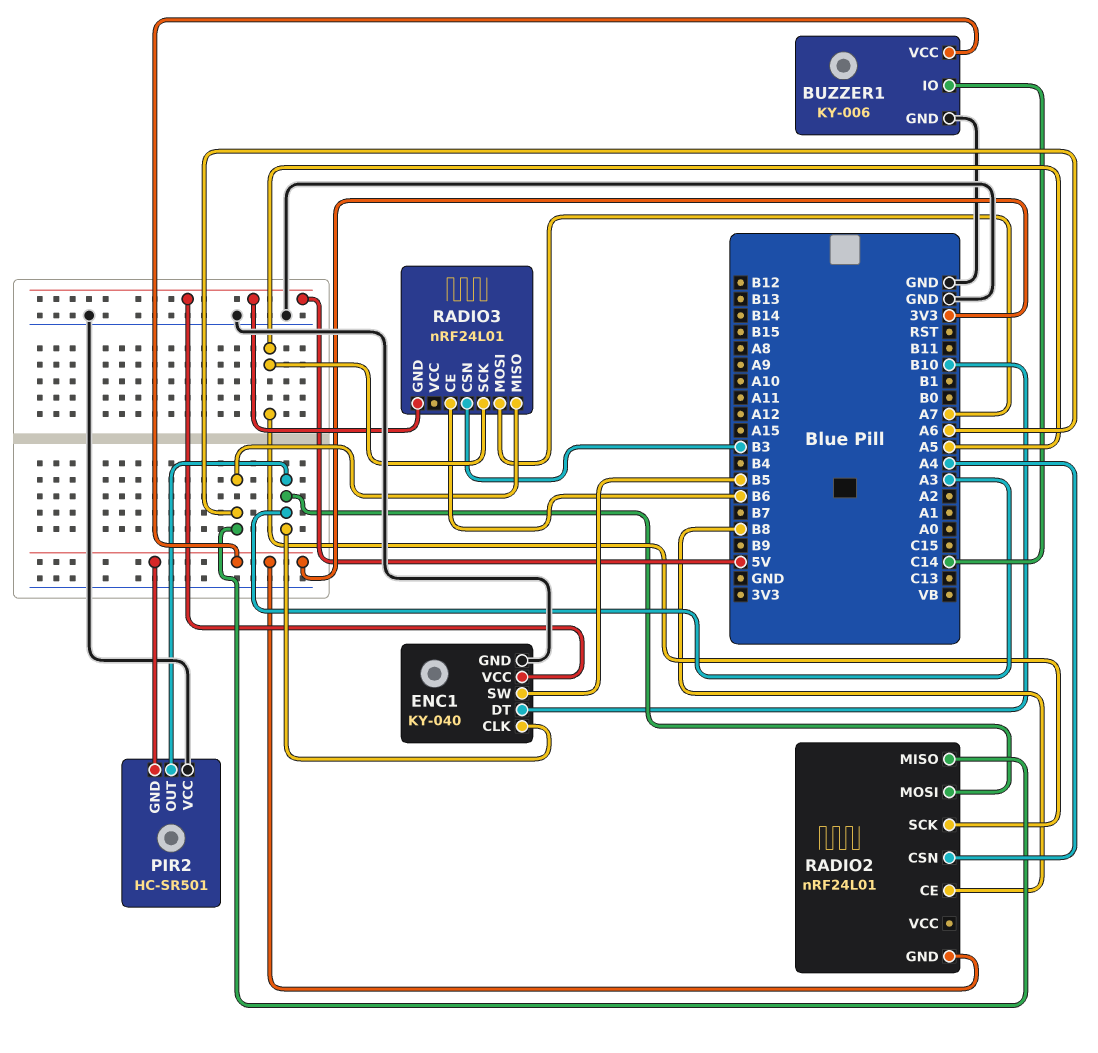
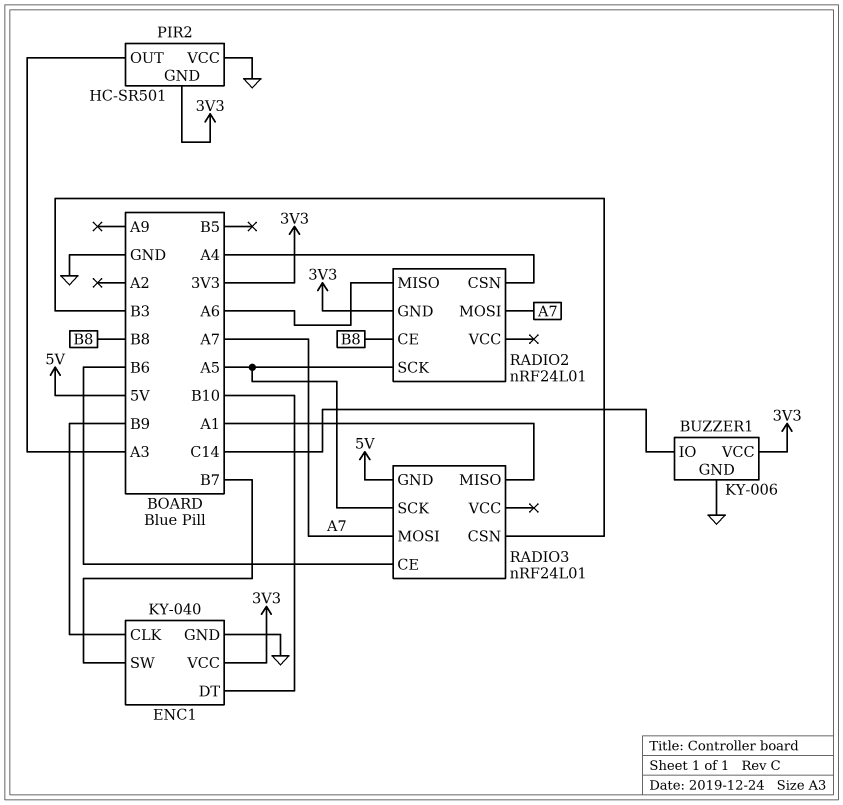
ENC1 pin CLK: A3 -> B9
ENC1 pin SW: B5 -> B7
ENC1 pin VCC: 5V -> 3V3
RADIO2 pin MOSI: A3 -> A7
RADIO3 pin MISO: A6 -> A1

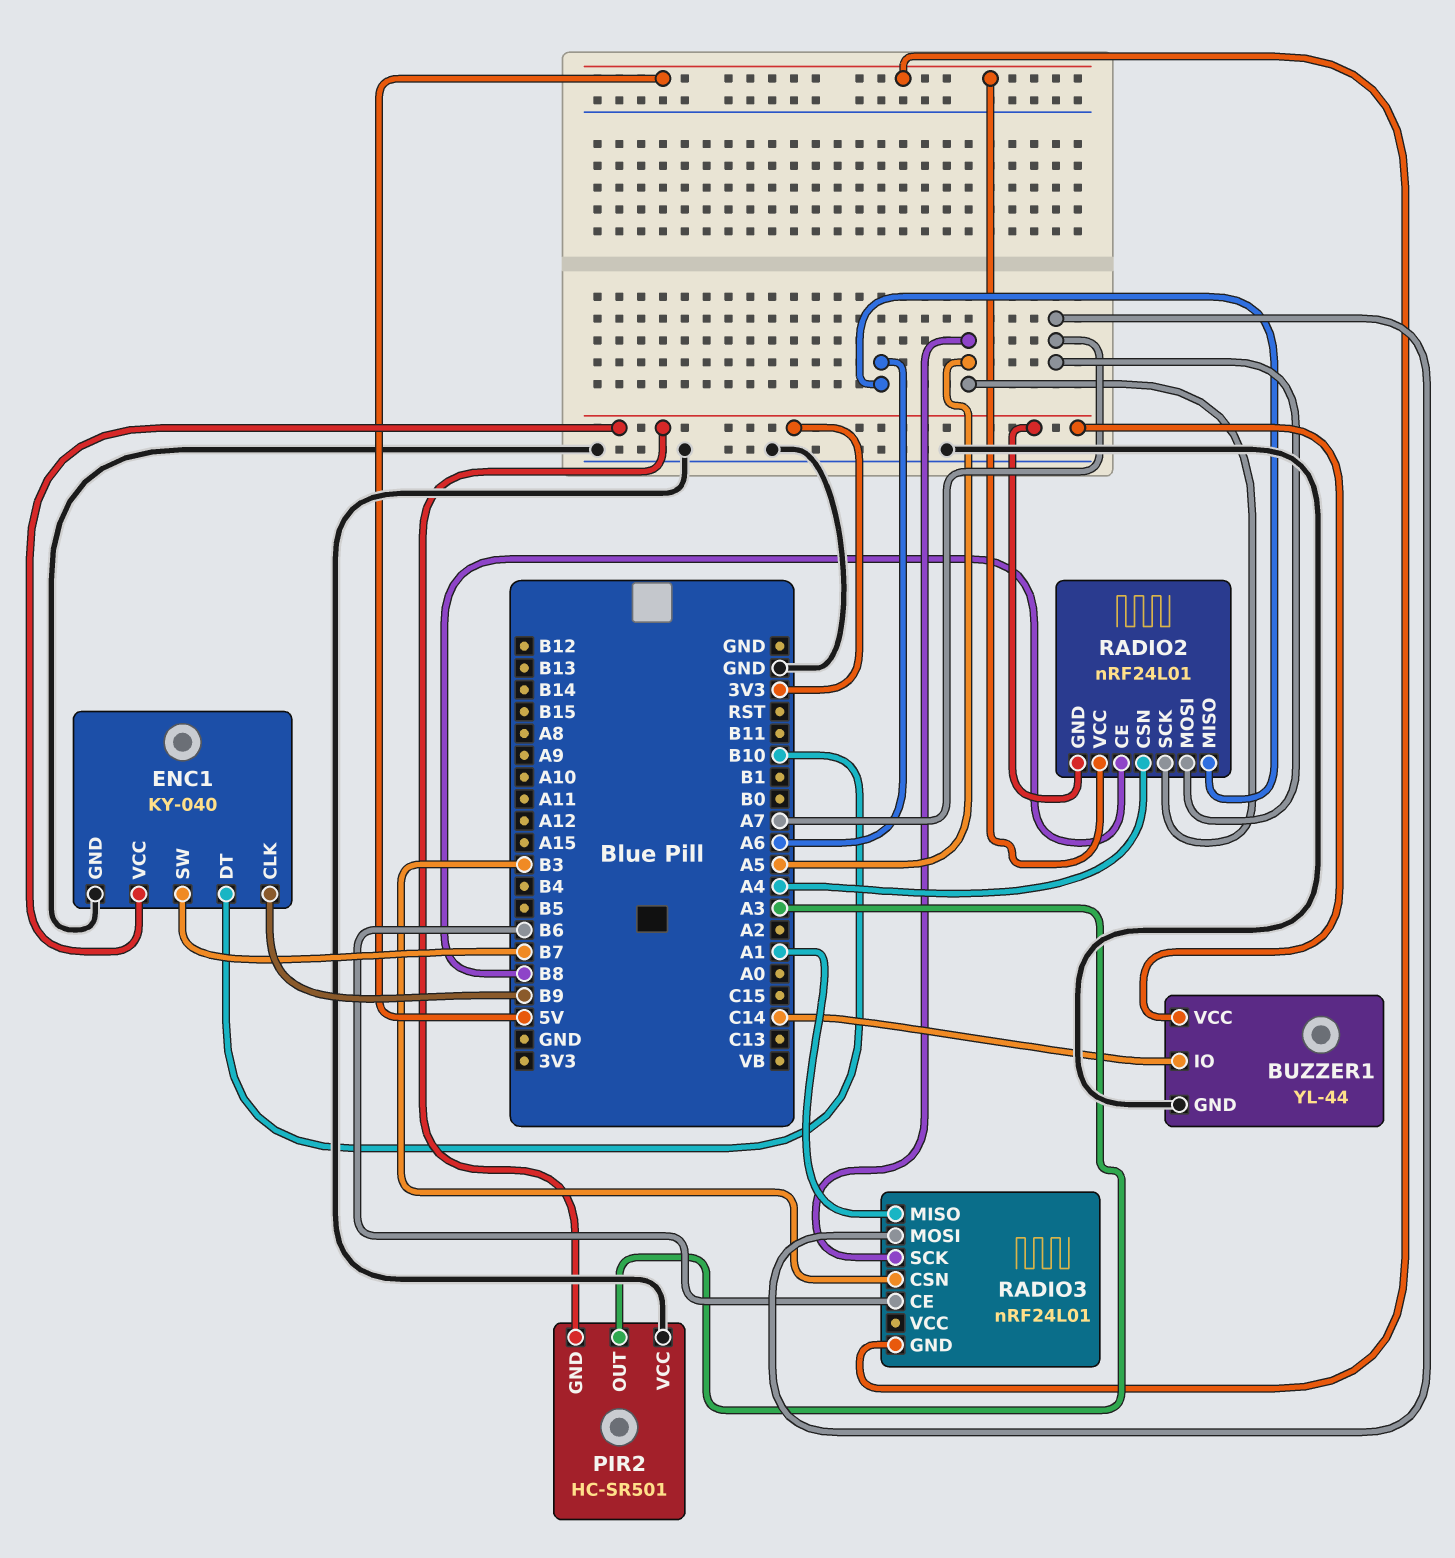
BUZZER1: KY-006 -> YL-44
RADIO2 pin VCC: none -> 5V

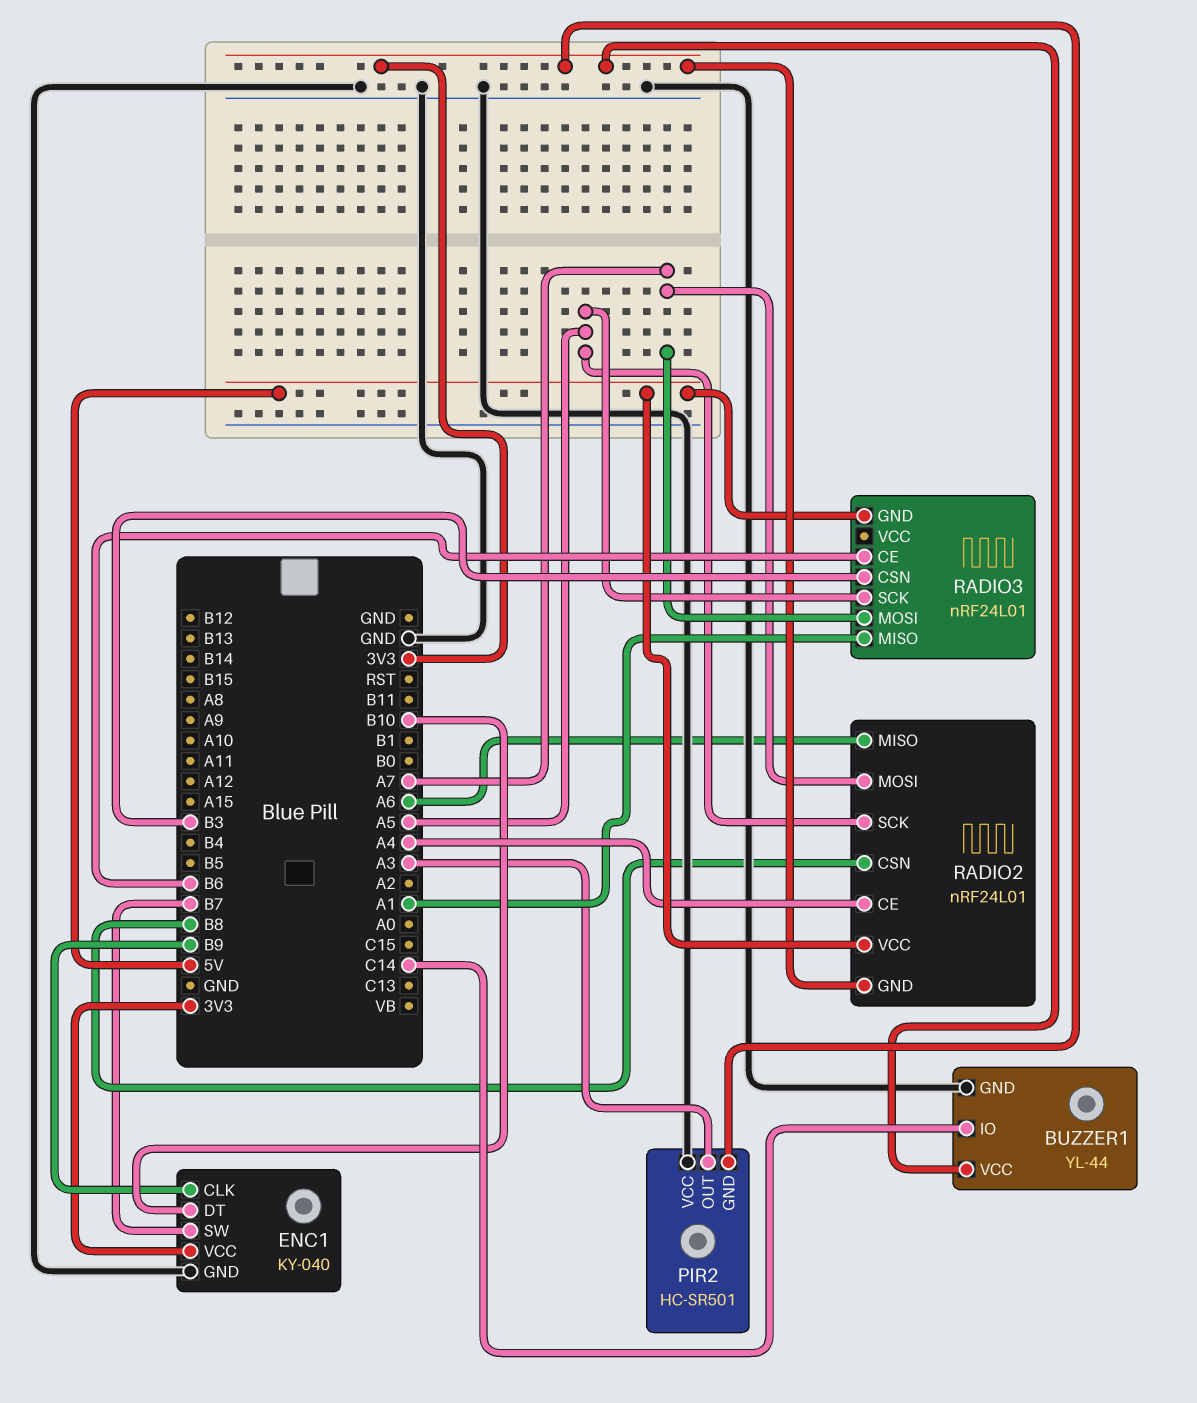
RADIO2 pin CE: B8 -> A4
RADIO2 pin CSN: A4 -> B8

